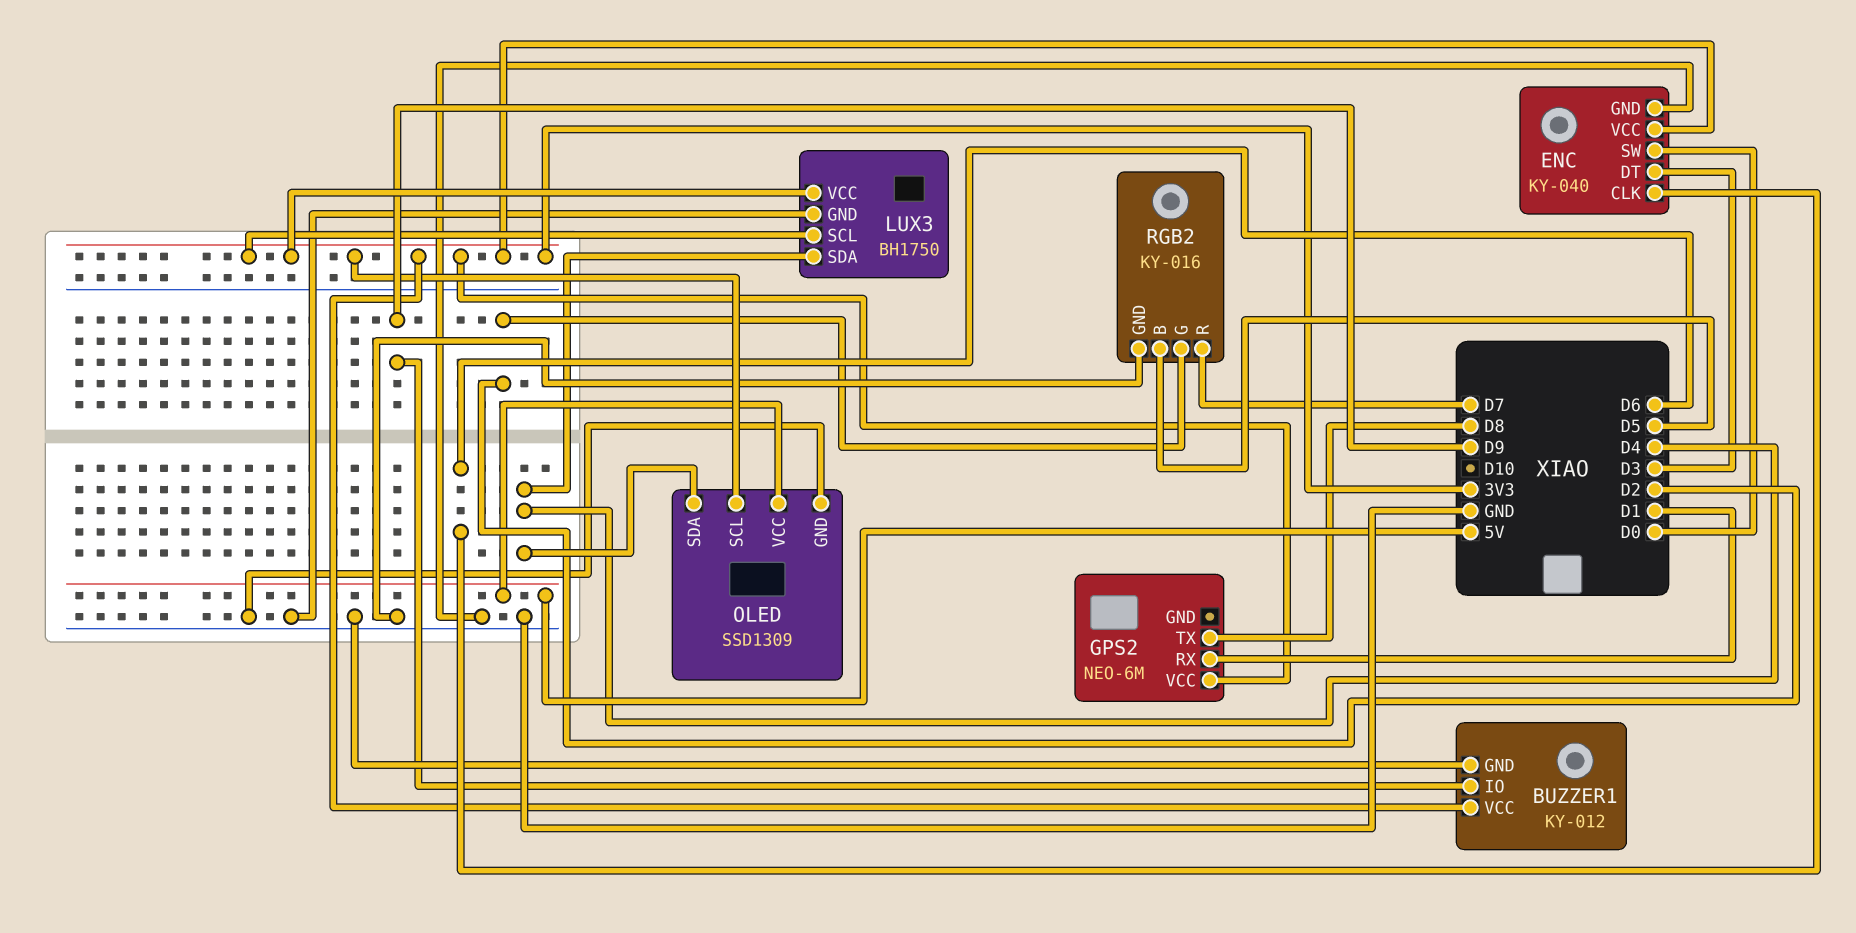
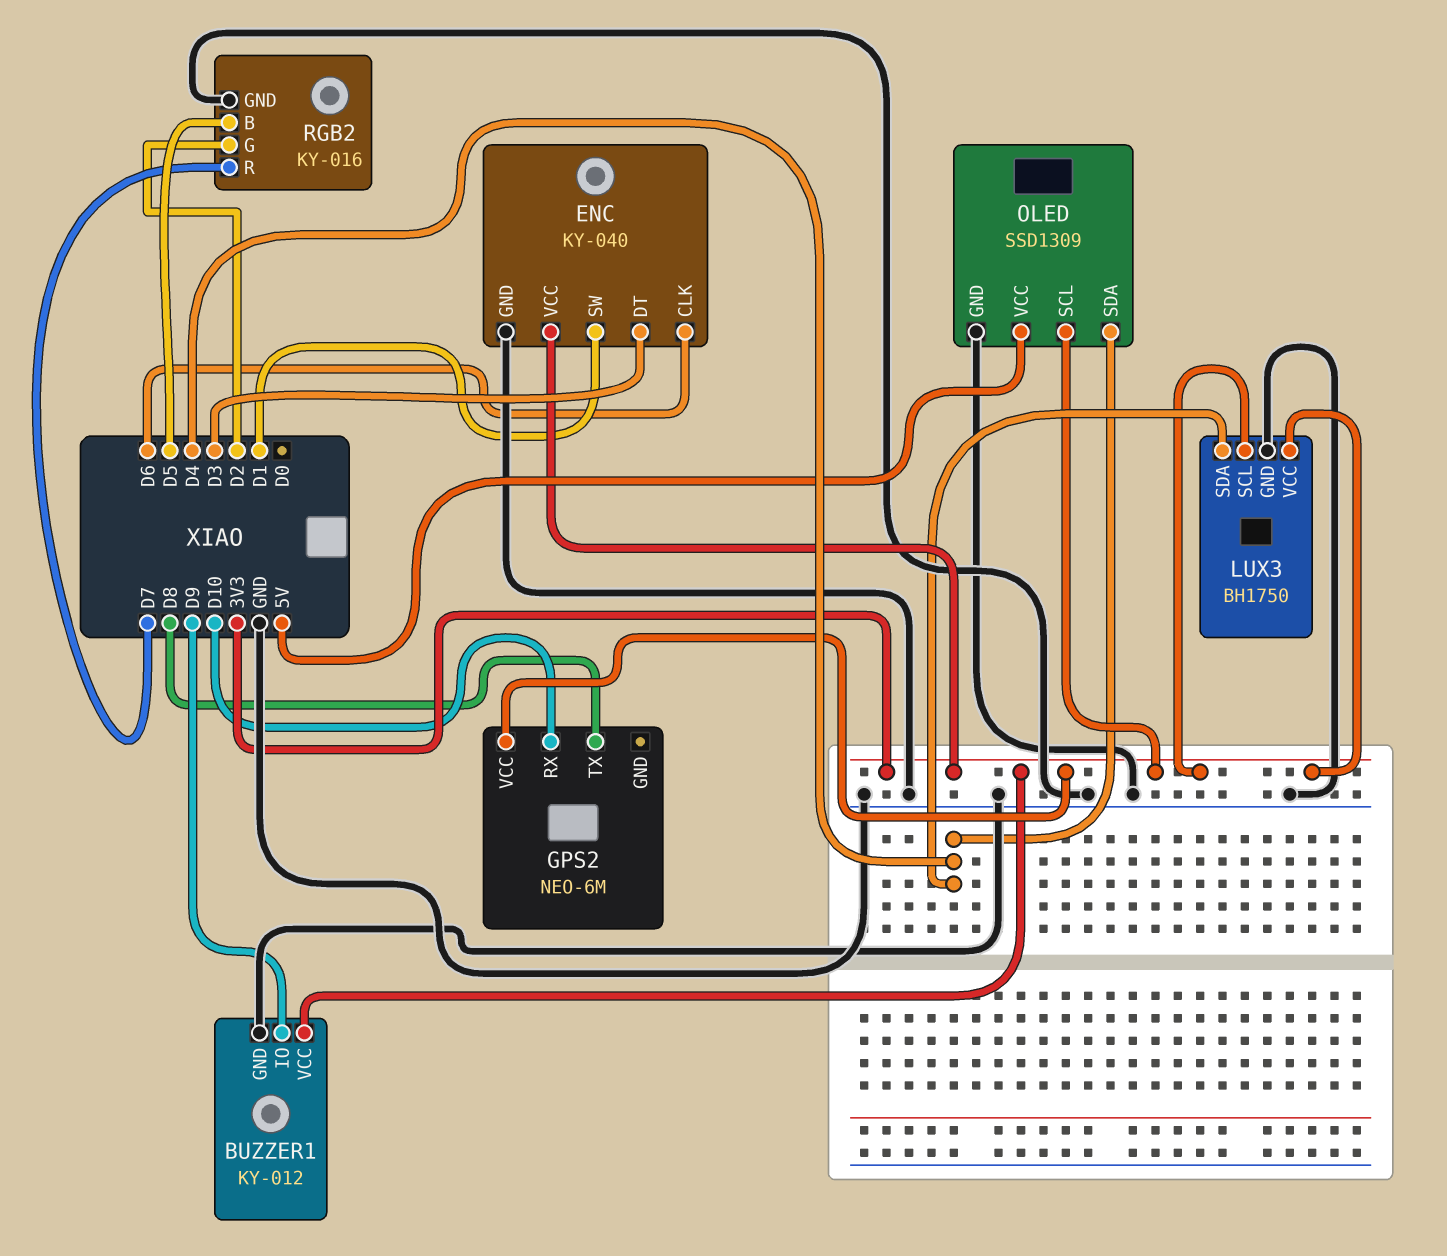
ENC pin SW: D0 -> D1
GPS2 pin RX: D1 -> D10

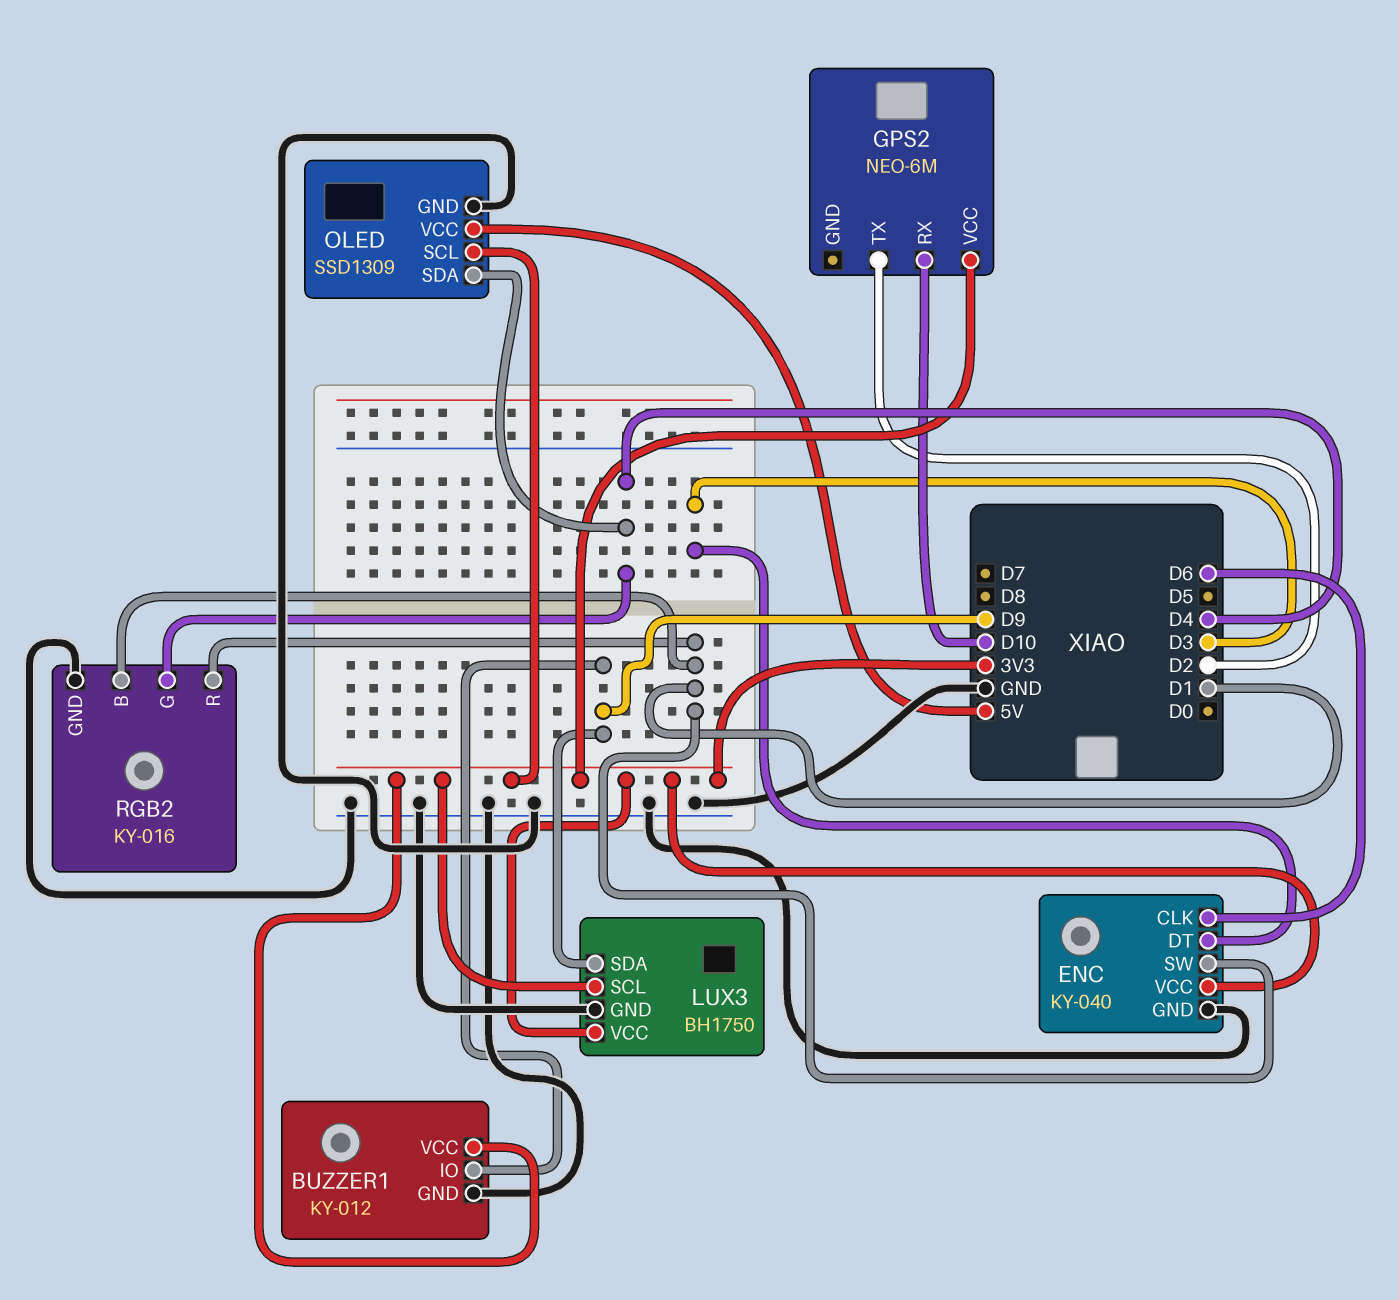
GPS2 pin TX: D8 -> D2
LUX3 pin SDA: D4 -> D9
RGB2 pin B: D5 -> D1
RGB2 pin G: D2 -> D4
RGB2 pin R: D7 -> D1

